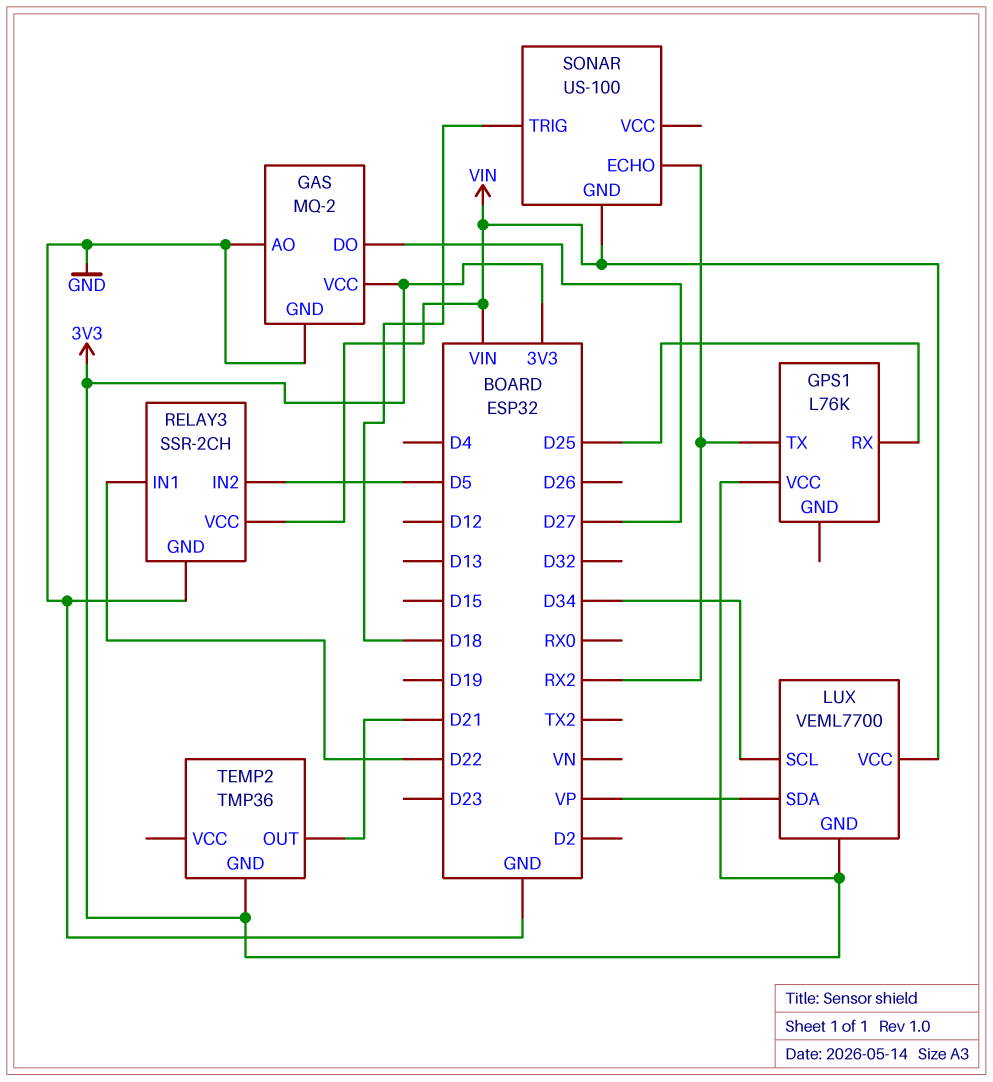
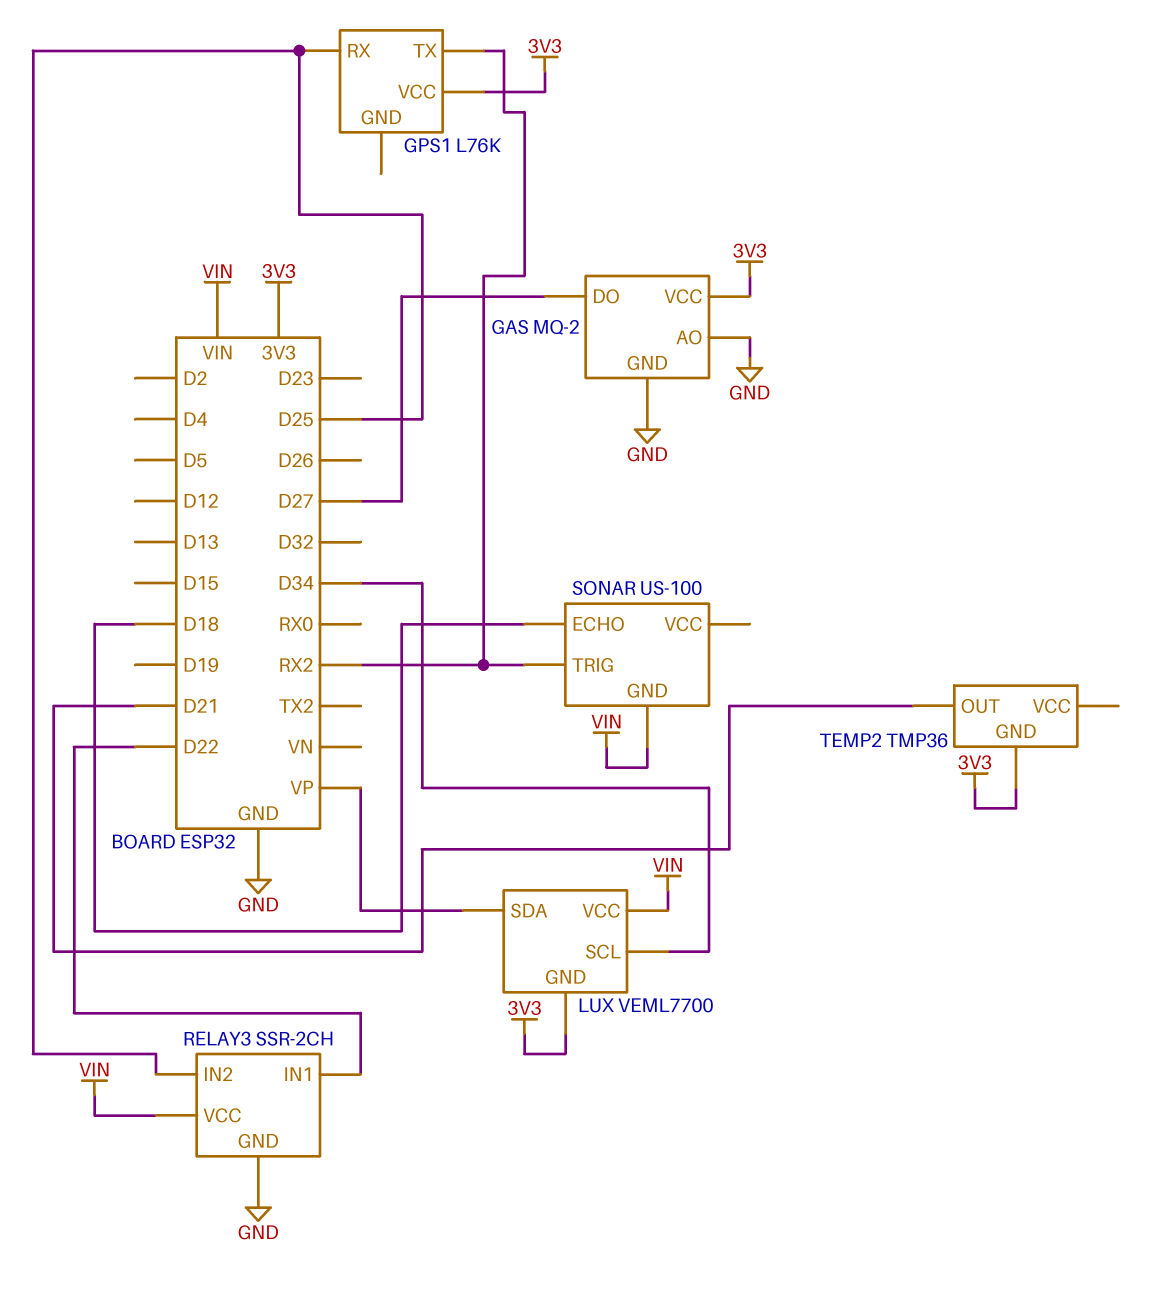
RELAY3 pin IN2: D5 -> D25
SONAR pin ECHO: RX2 -> D18
SONAR pin TRIG: D18 -> RX2

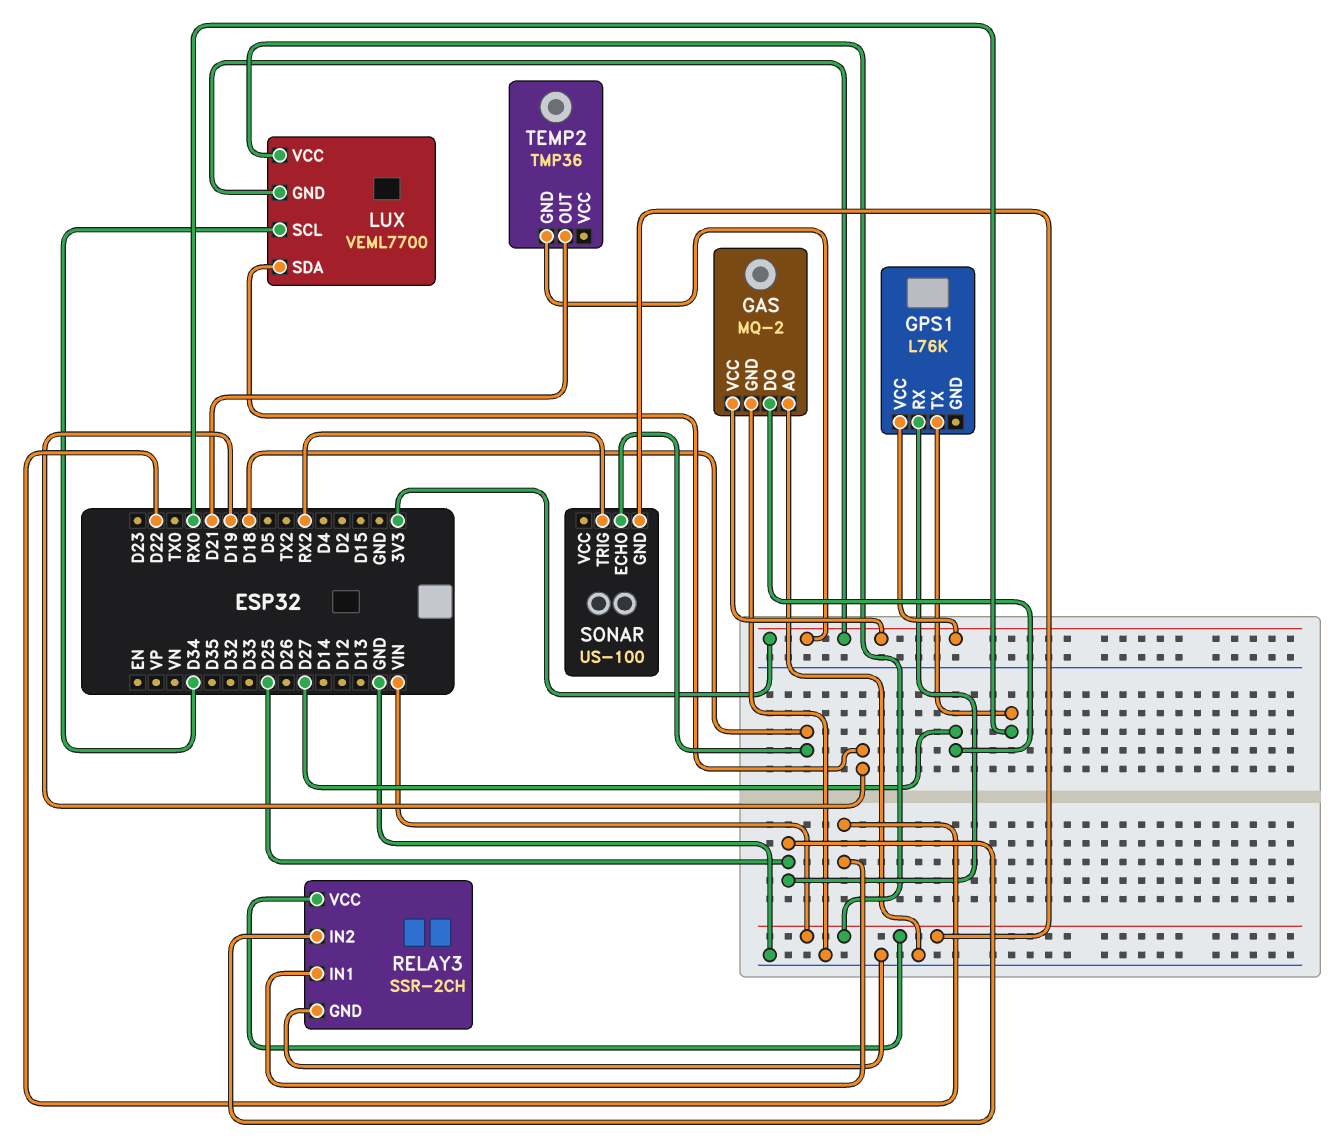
GPS1 pin TX: RX2 -> RX0
LUX pin SDA: VP -> D19

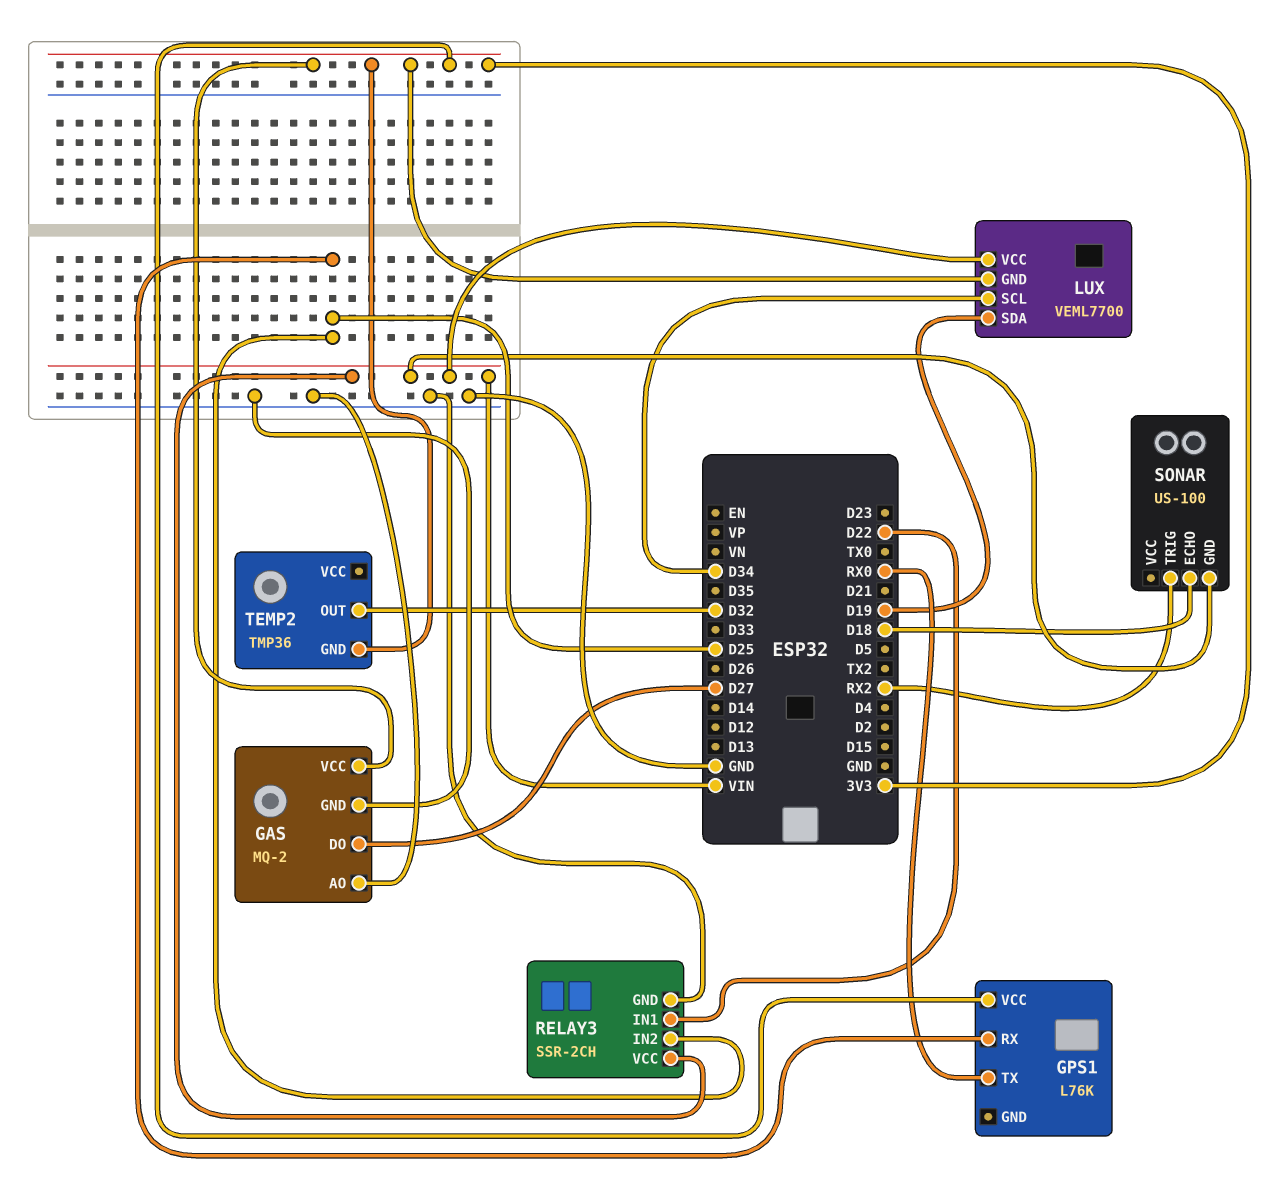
TEMP2 pin OUT: D21 -> D32

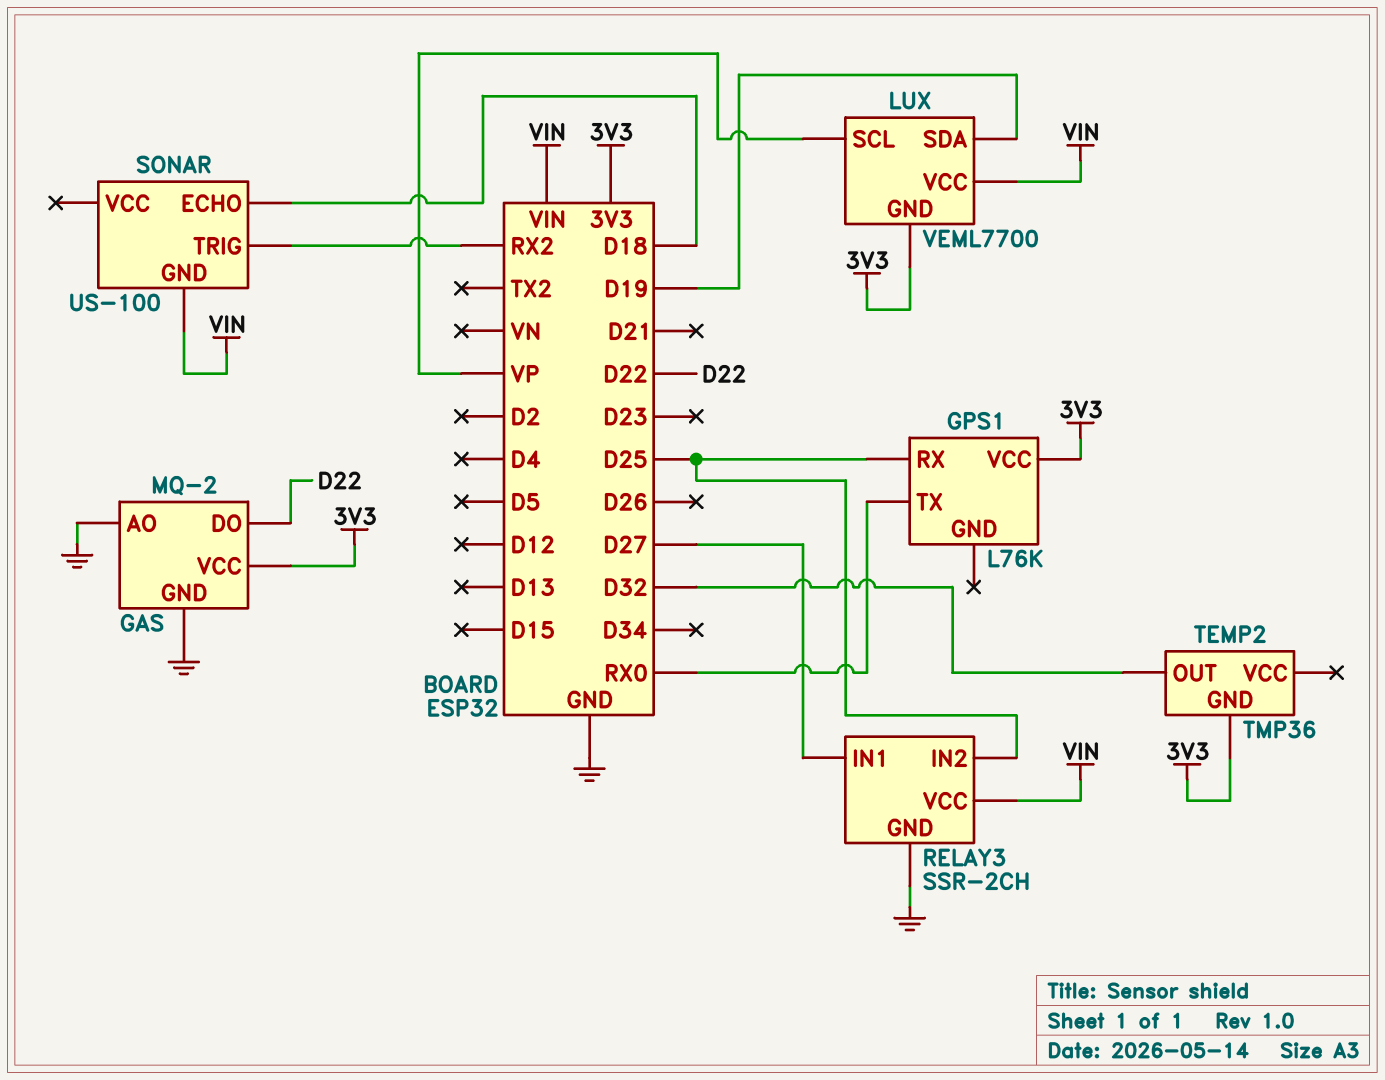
GAS pin DO: D27 -> D22
LUX pin SCL: D34 -> VP
RELAY3 pin IN1: D22 -> D27

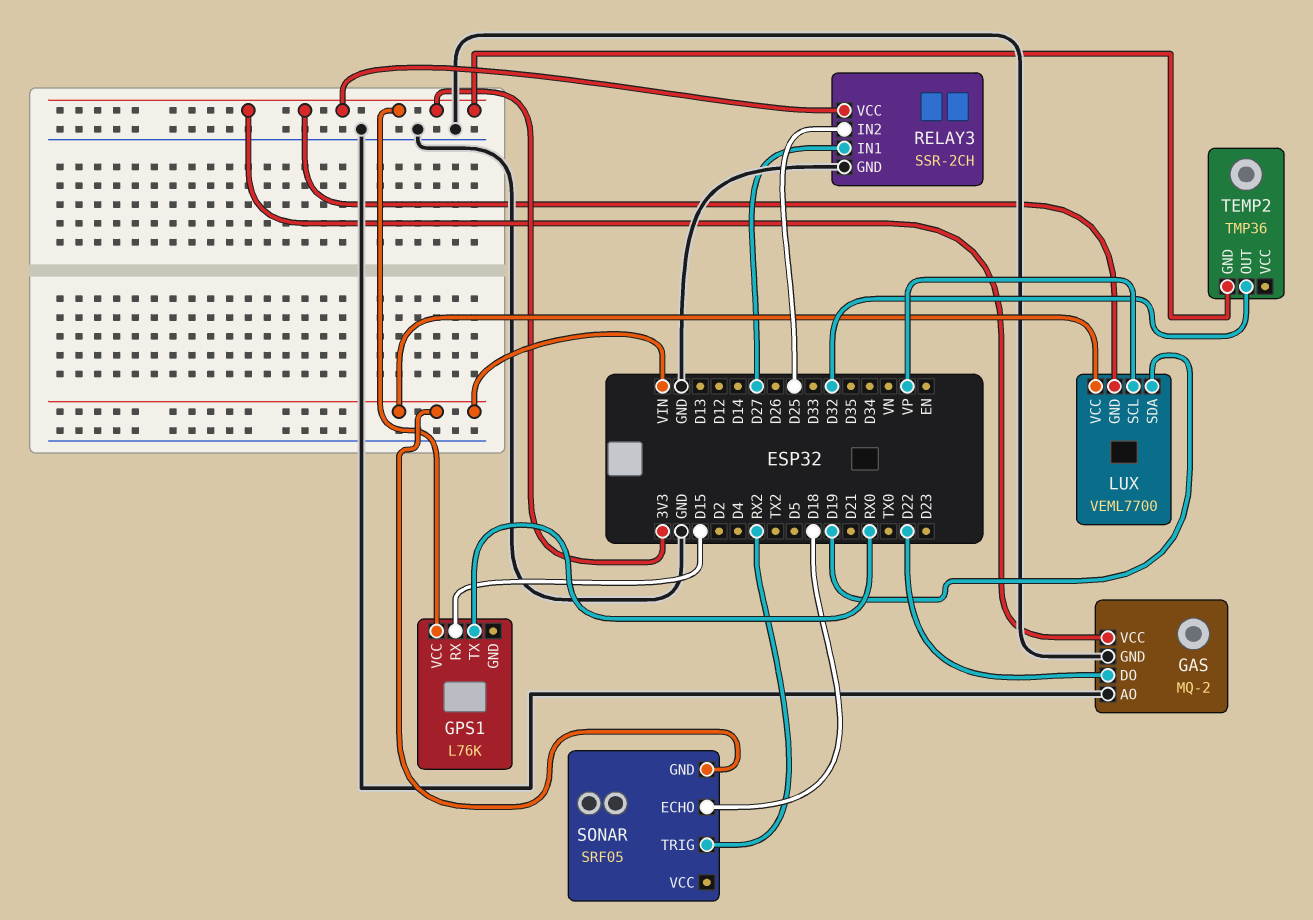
GPS1 pin RX: D25 -> D15
RELAY3 pin VCC: VIN -> 3V3
SONAR: US-100 -> SRF05

